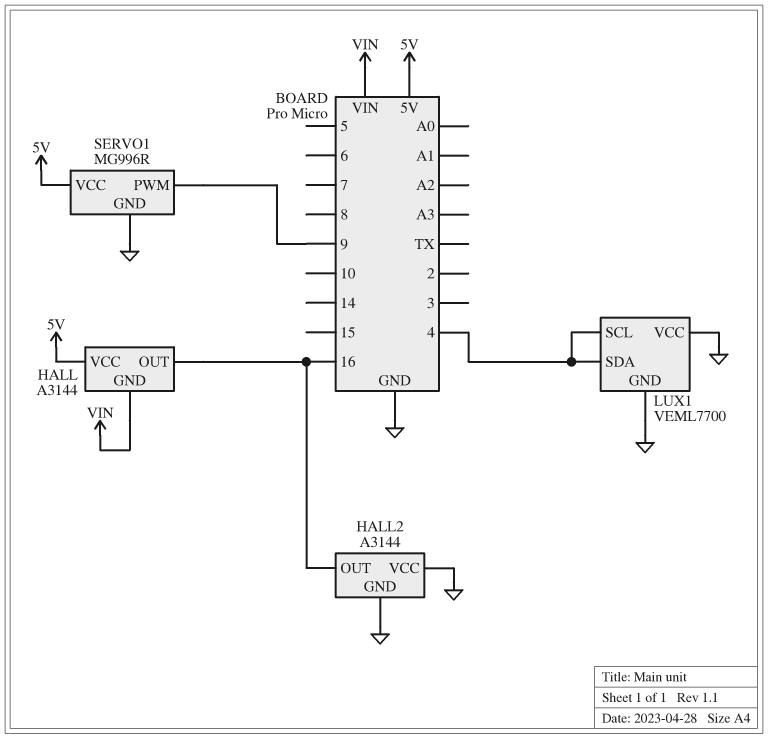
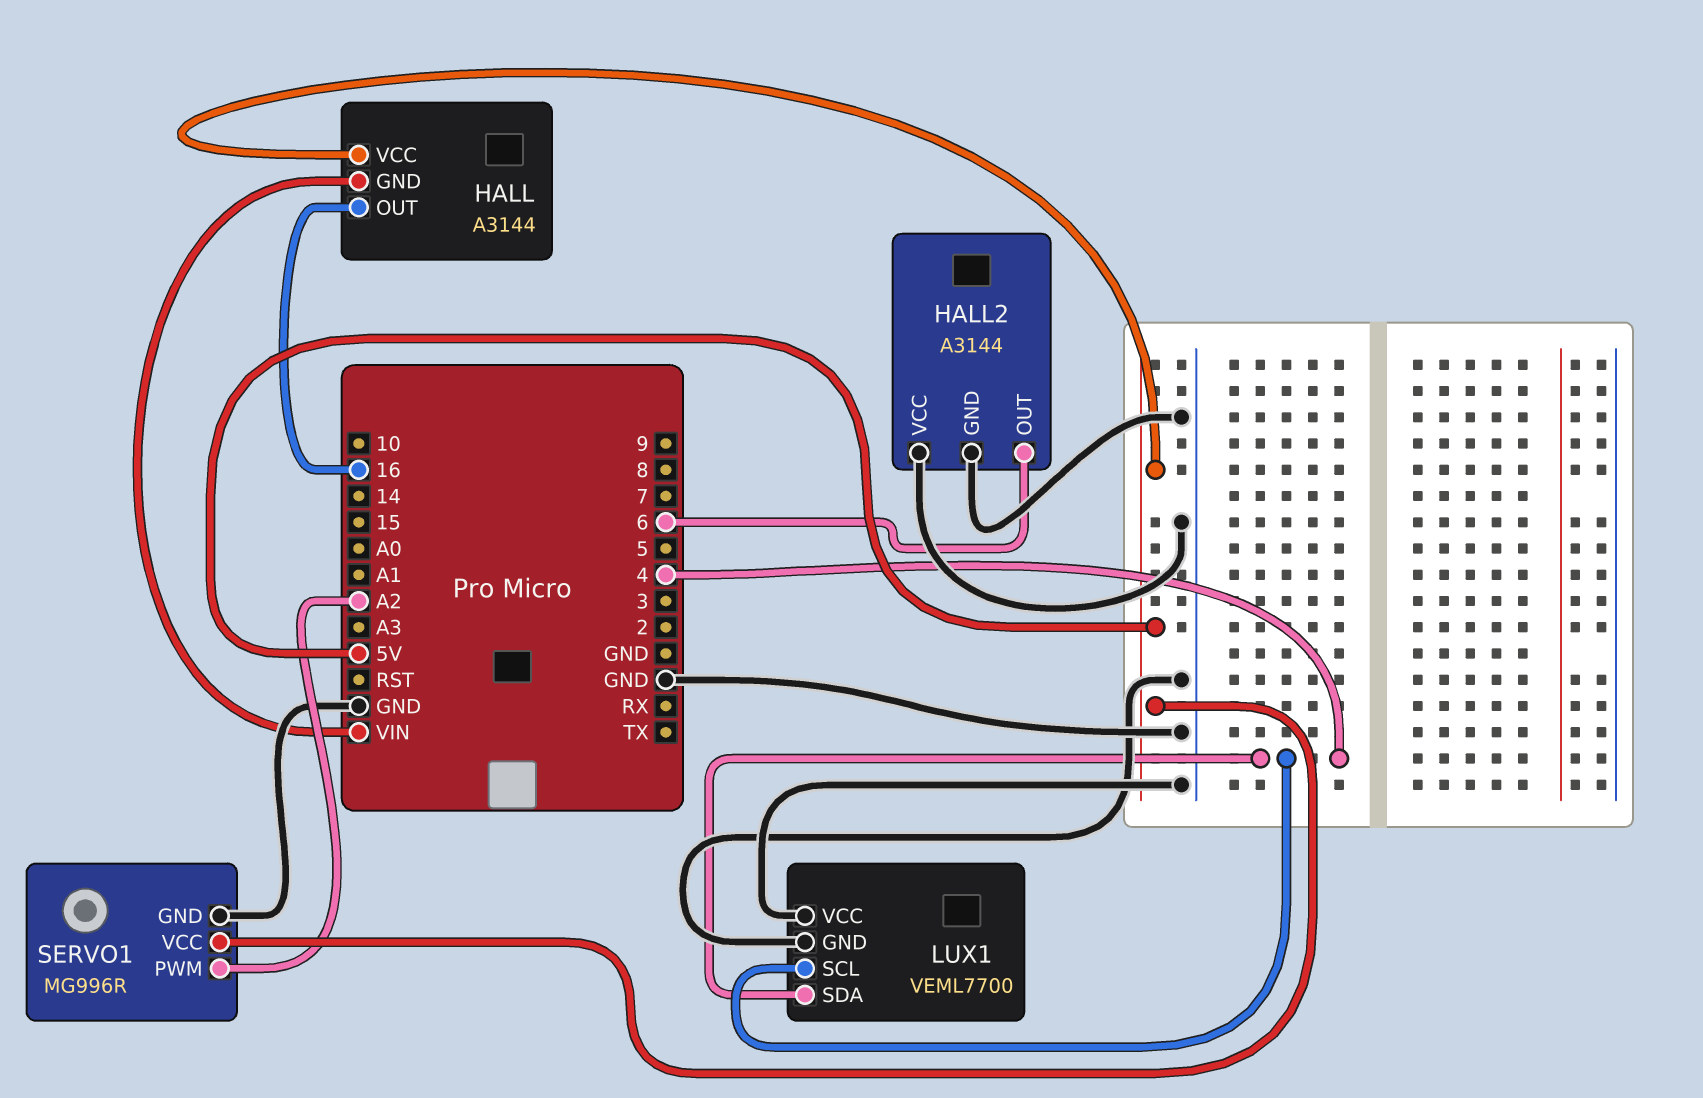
HALL2 pin OUT: 16 -> 6
SERVO1 pin PWM: 9 -> A2

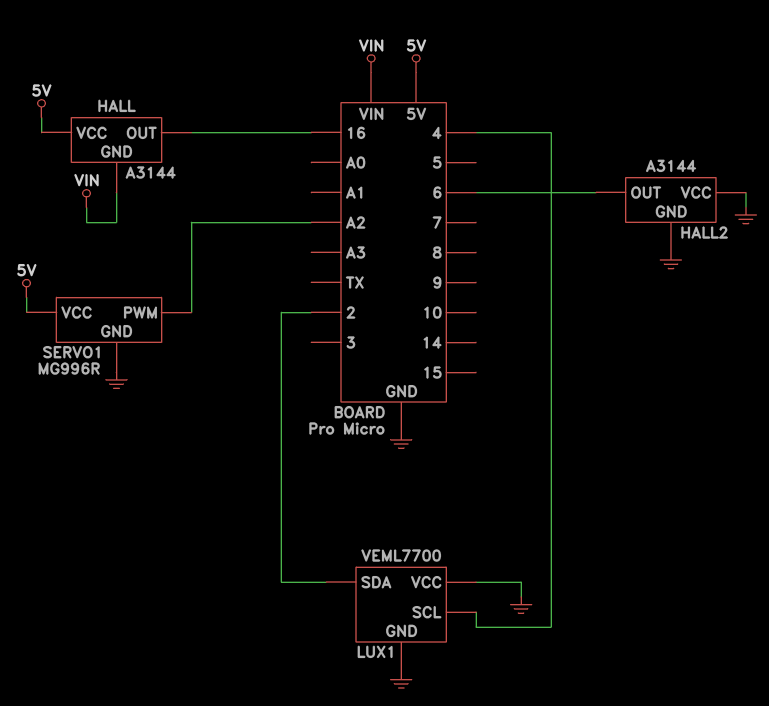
LUX1 pin SDA: 4 -> 2

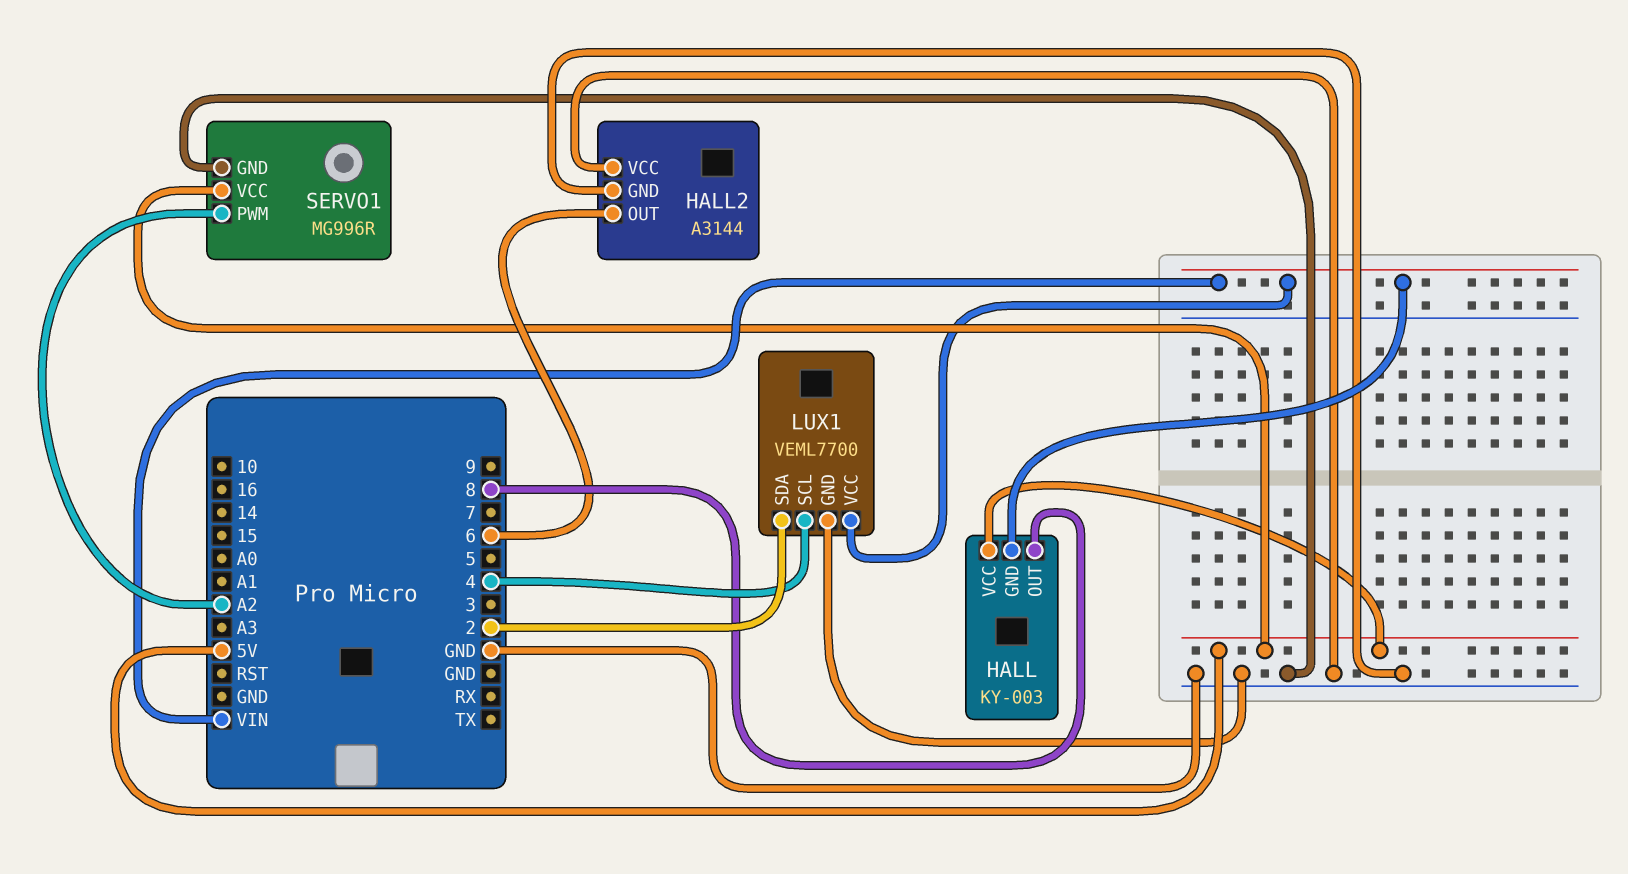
HALL: A3144 -> KY-003
HALL pin OUT: 16 -> 8
LUX1 pin VCC: GND -> VIN

